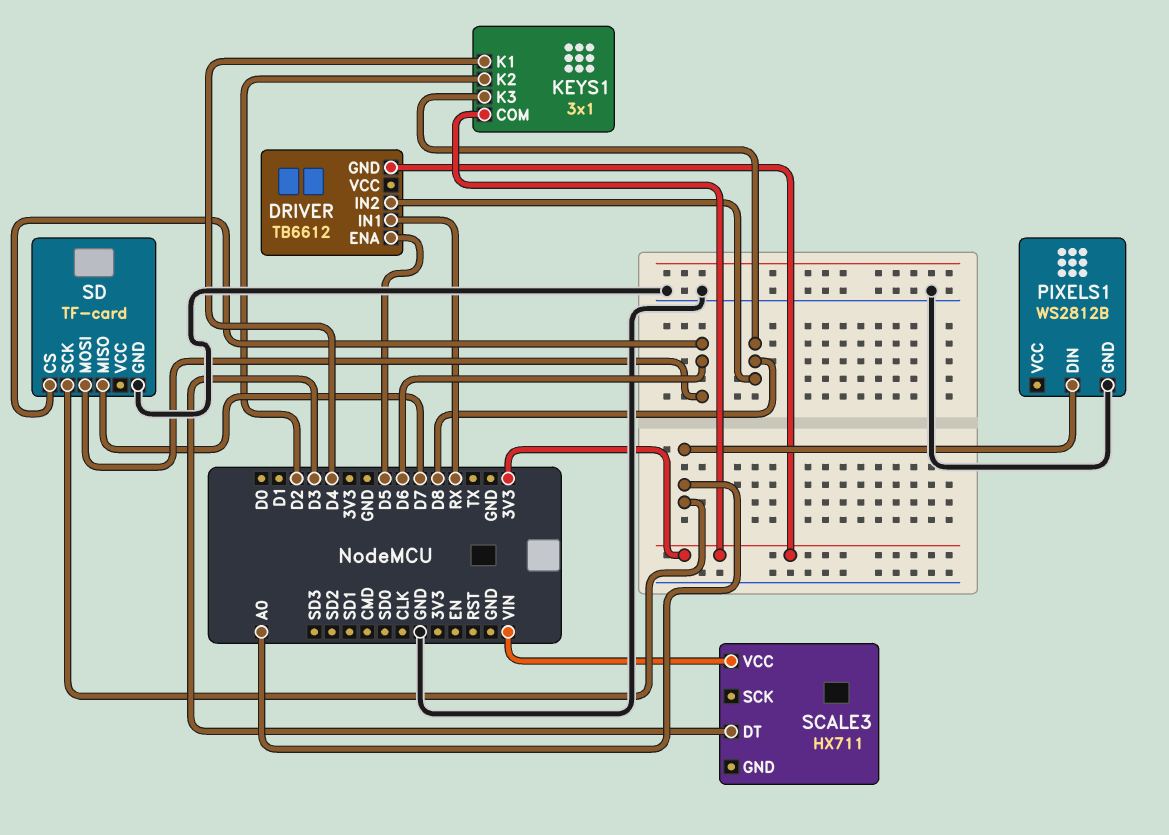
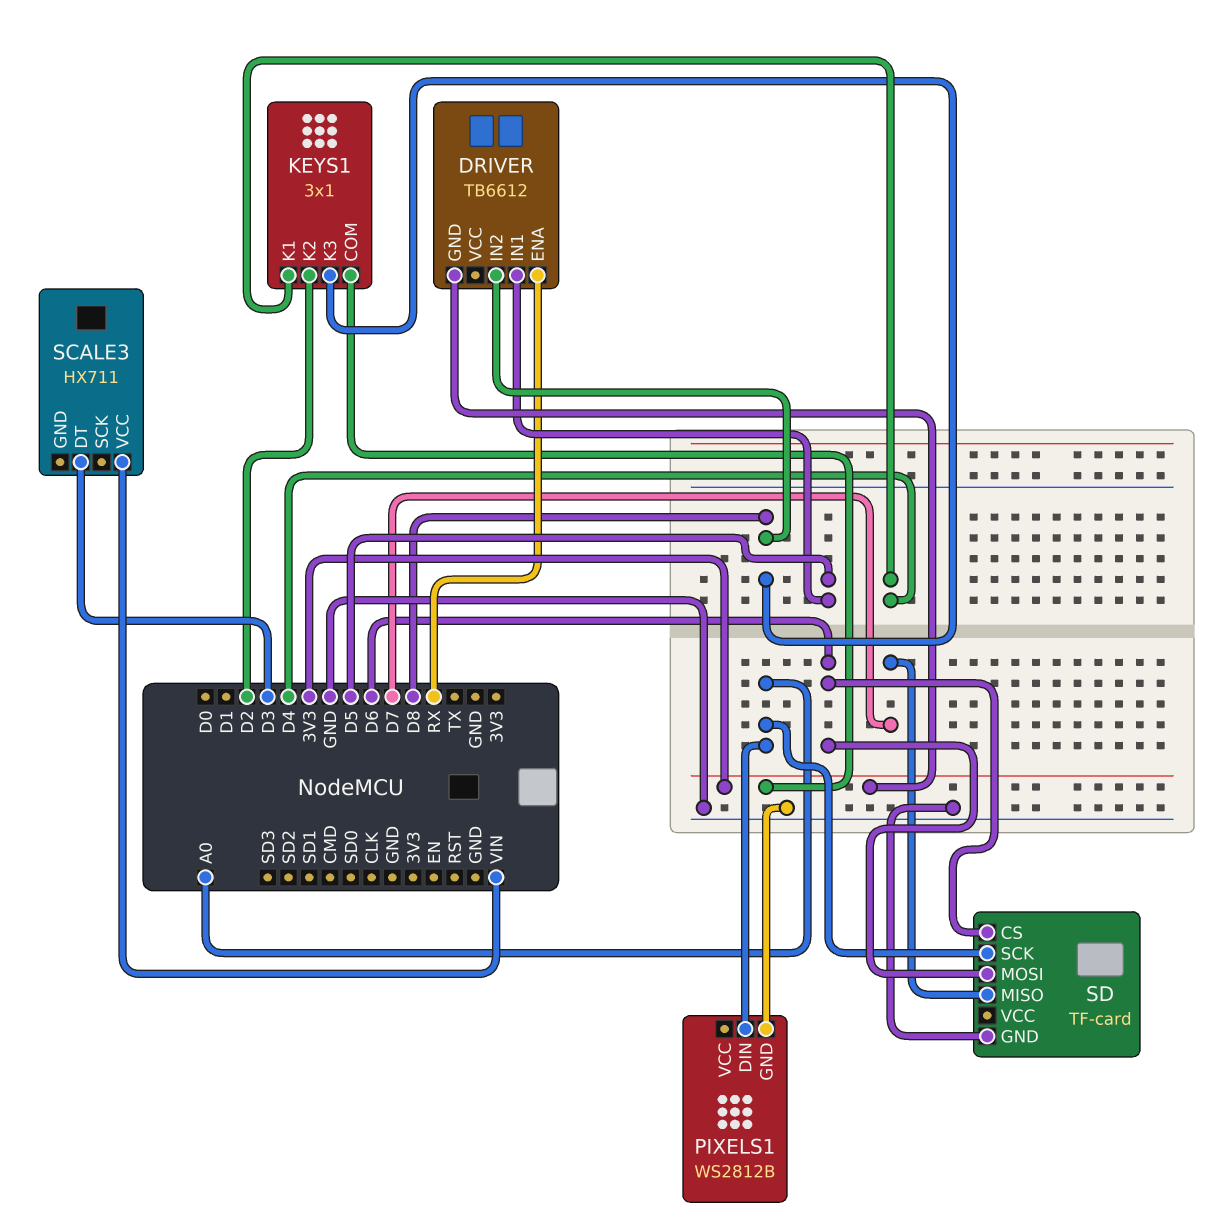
DRIVER pin ENA: D5 -> RX
DRIVER pin IN1: RX -> D5

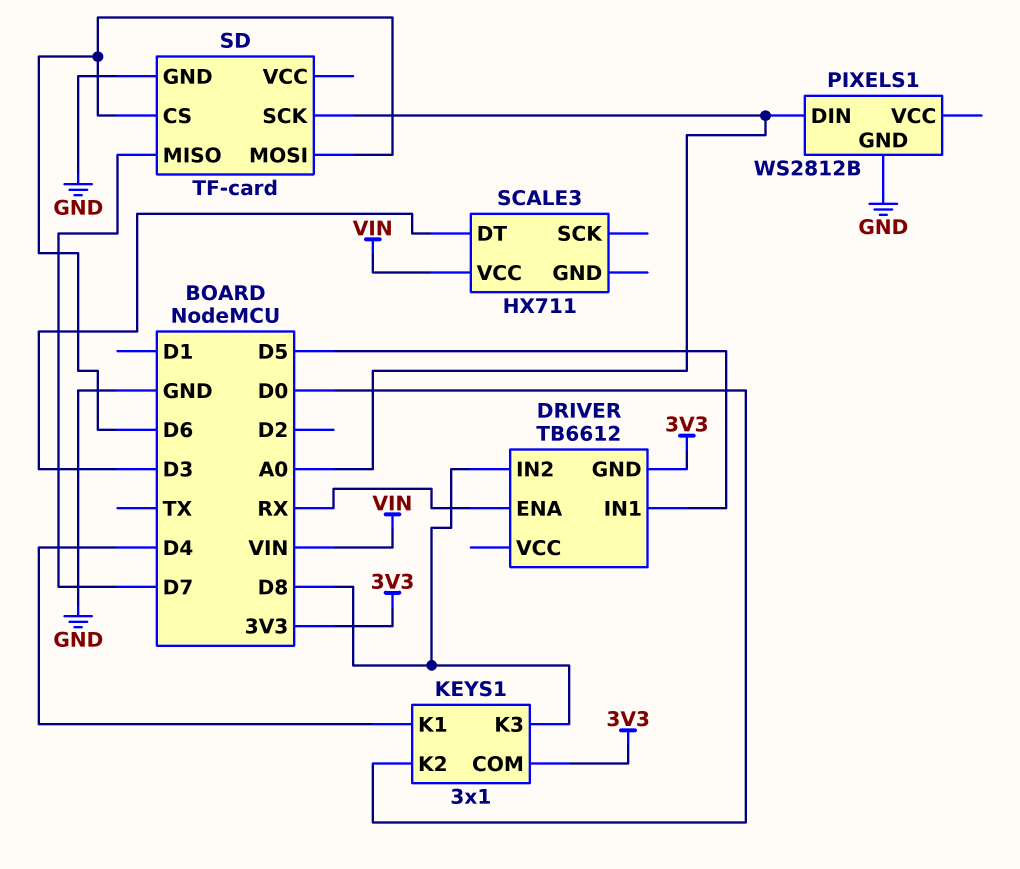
KEYS1 pin K2: D2 -> D0

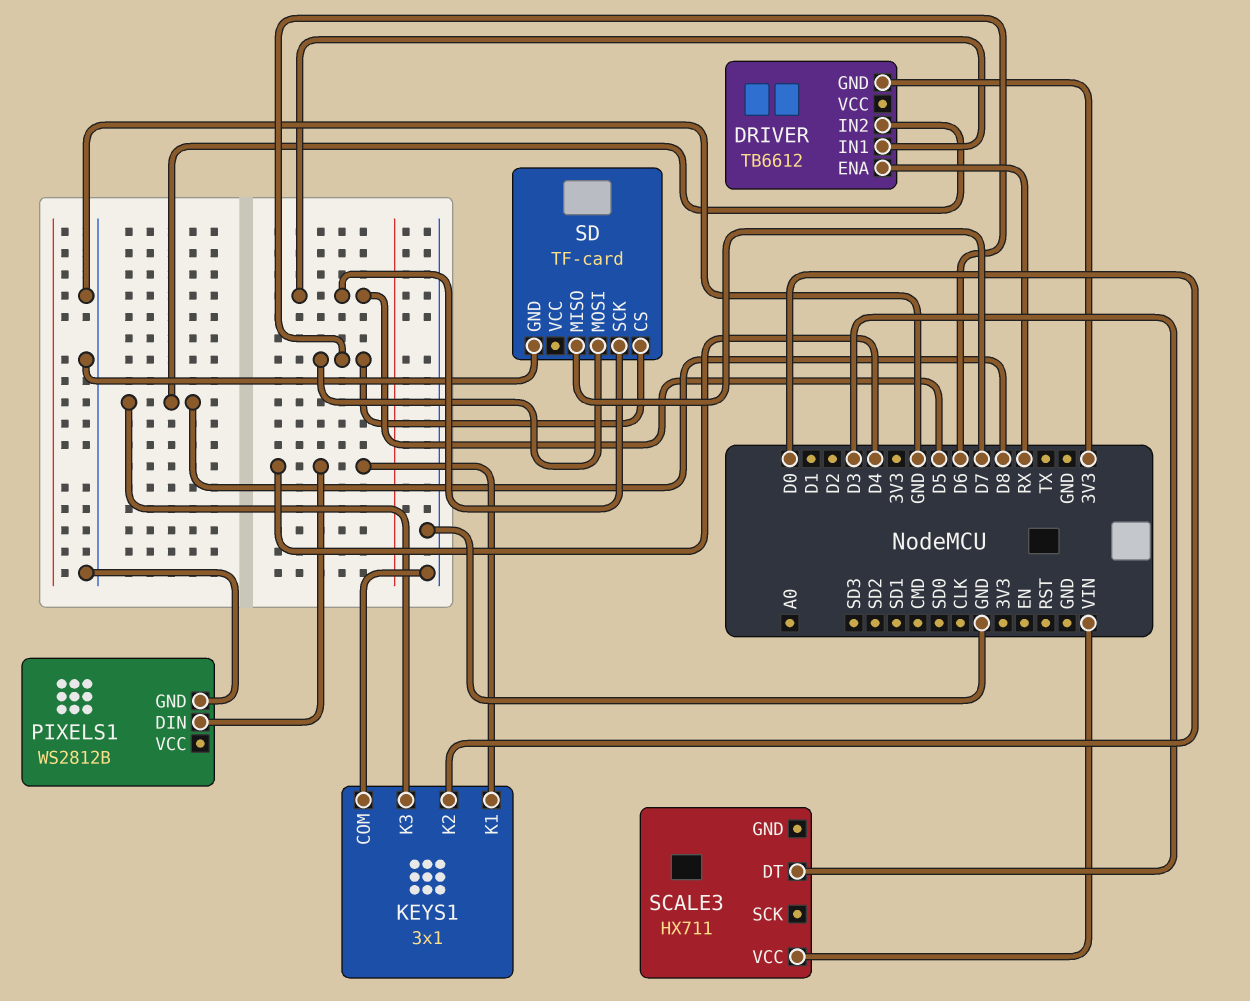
KEYS1 pin COM: 3V3 -> GND
PIXELS1 pin DIN: A0 -> D4
SD pin SCK: A0 -> D5

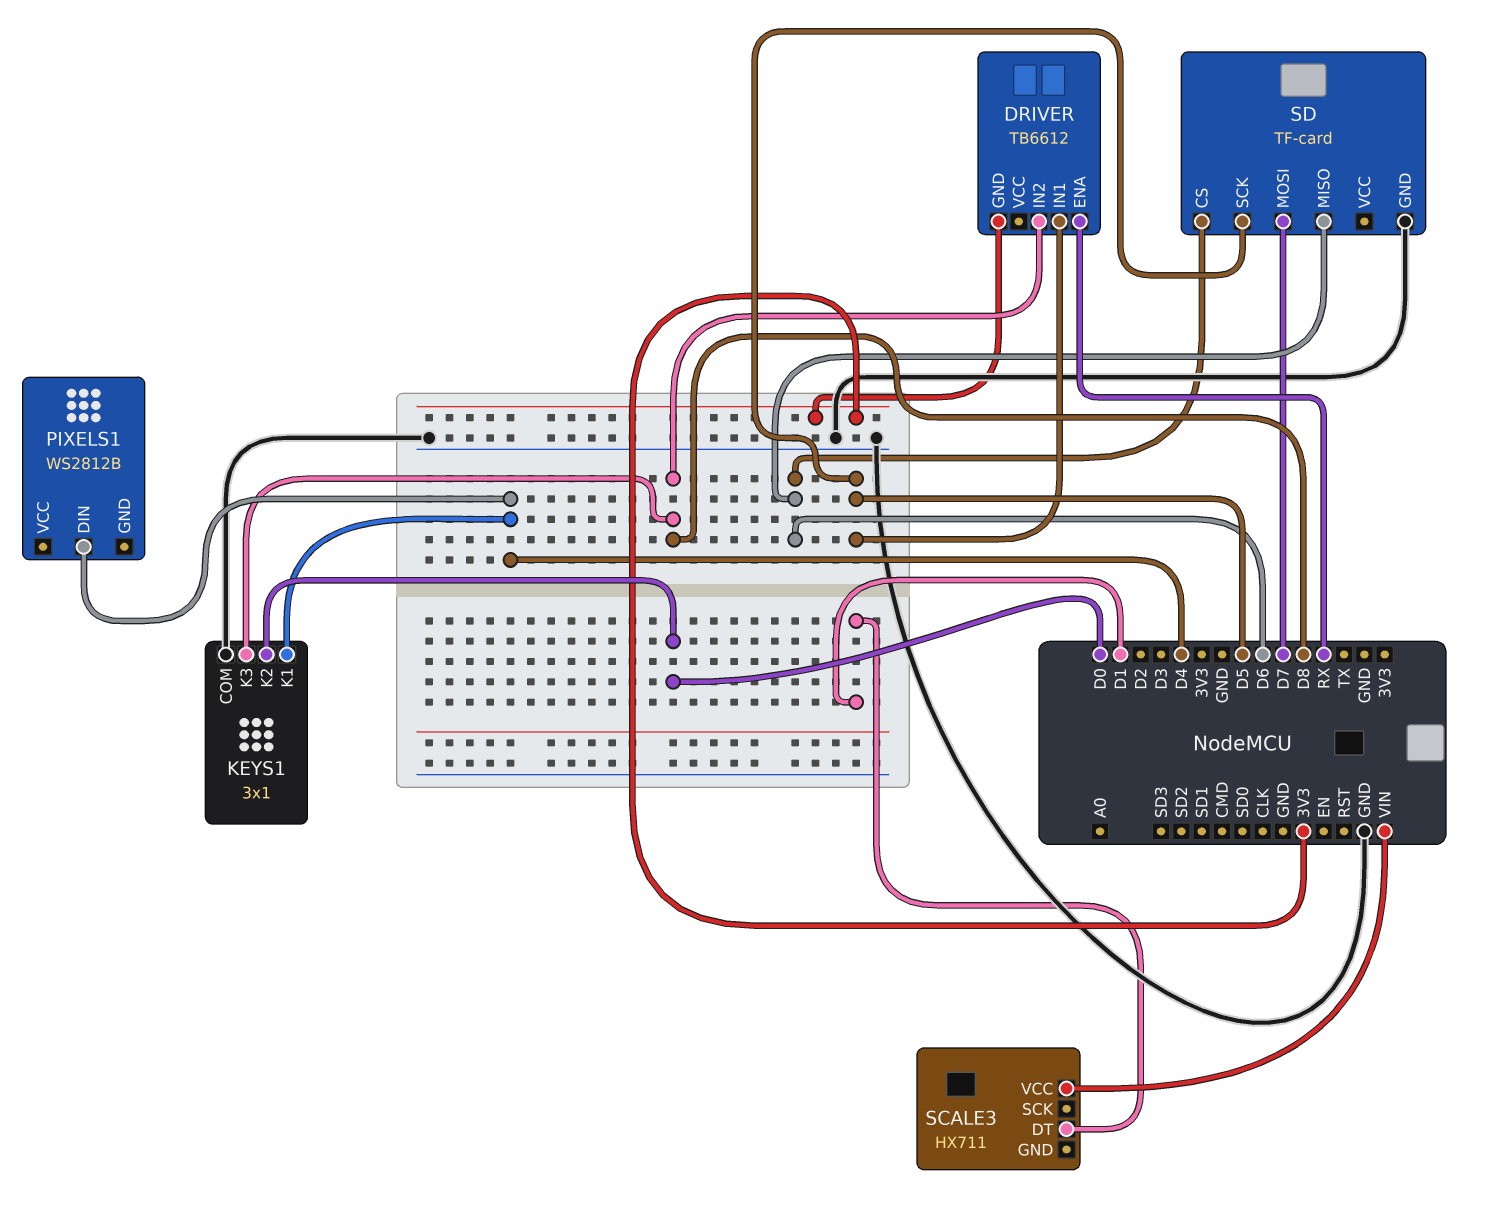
PIXELS1 pin GND: GND -> none
SCALE3 pin DT: D3 -> D1
SD pin MISO: D7 -> D6
SD pin MOSI: D6 -> D7

